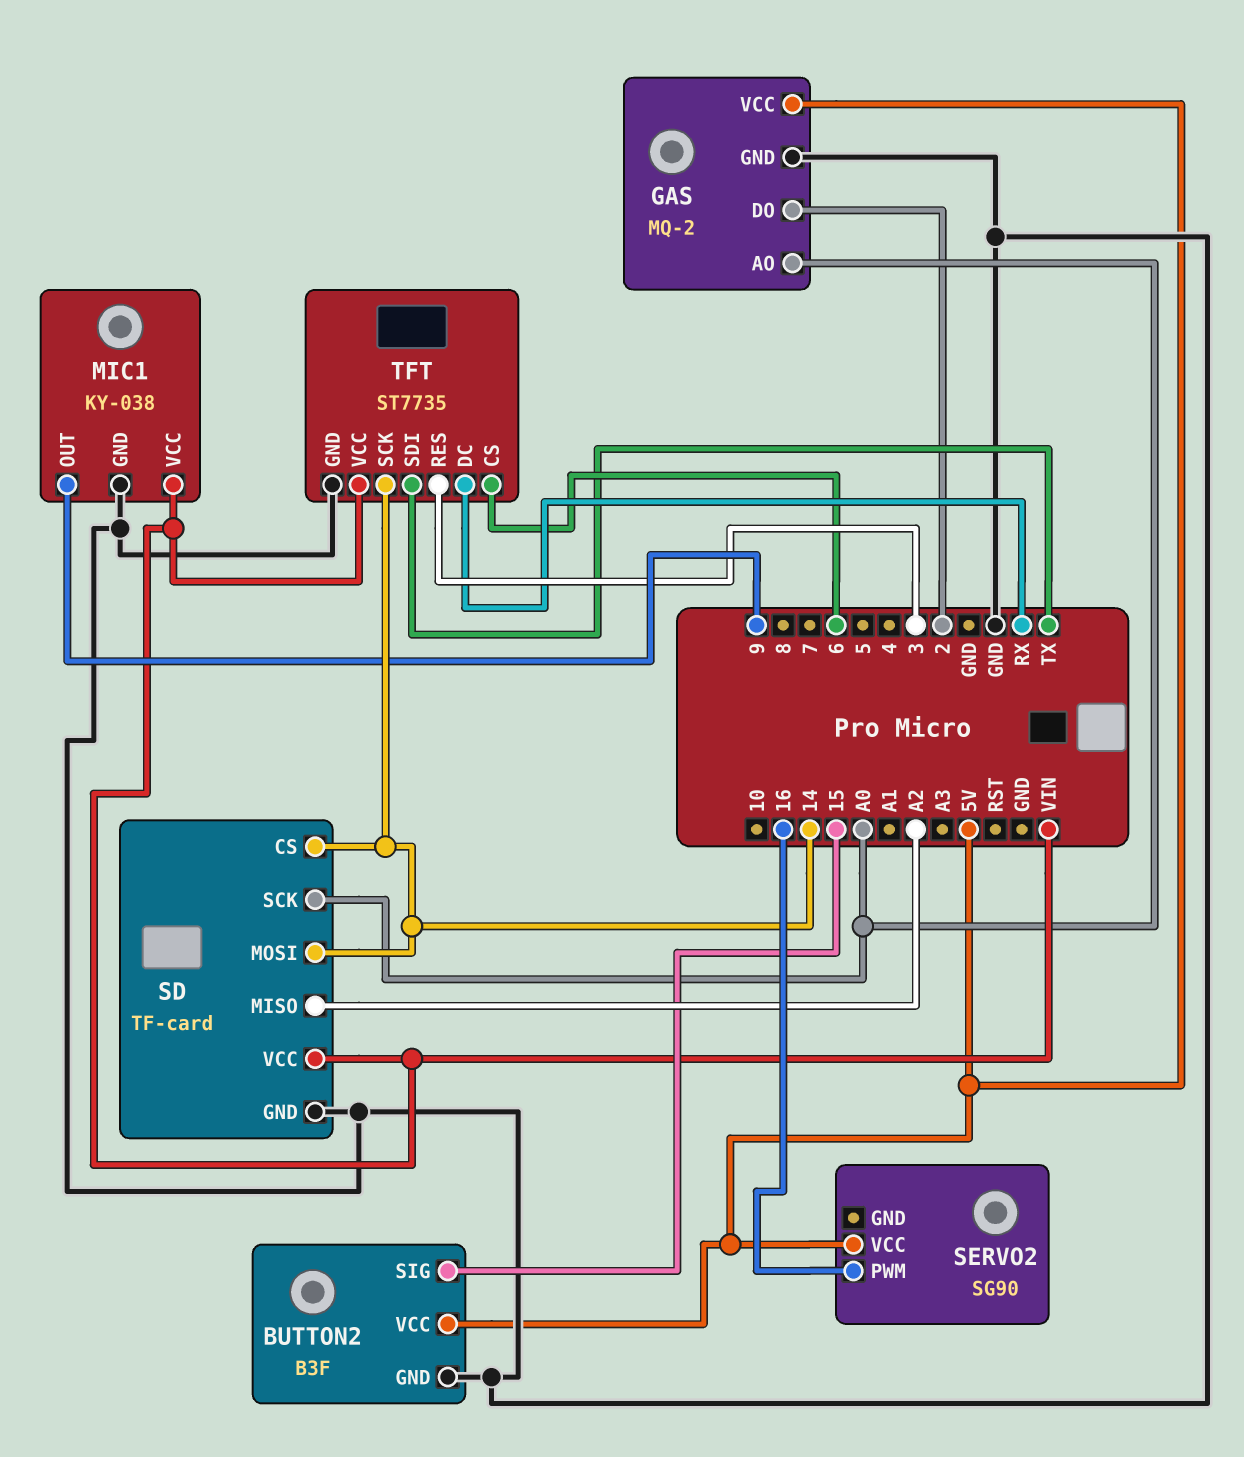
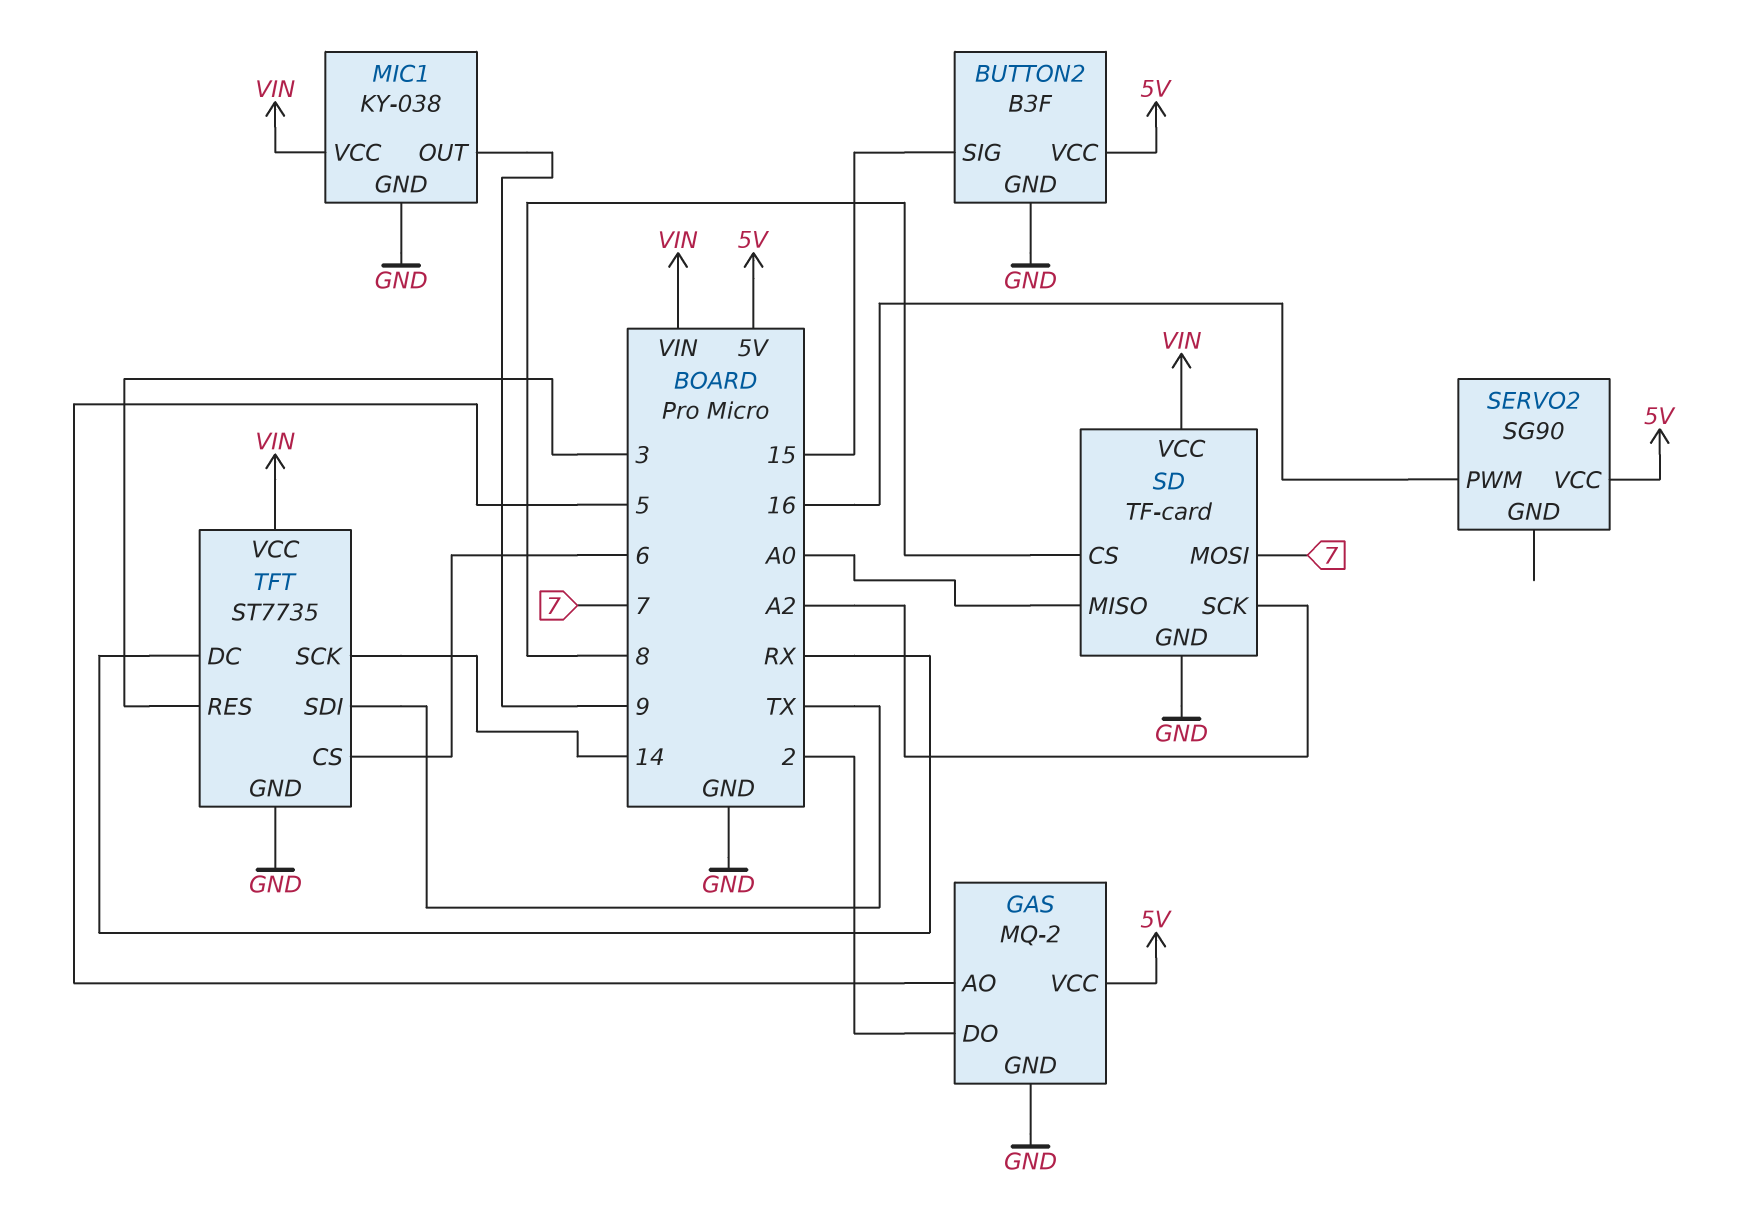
GAS pin AO: A0 -> 5
SD pin CS: 14 -> 8
SD pin MISO: A2 -> A0
SD pin MOSI: 14 -> 7
SD pin SCK: A0 -> A2

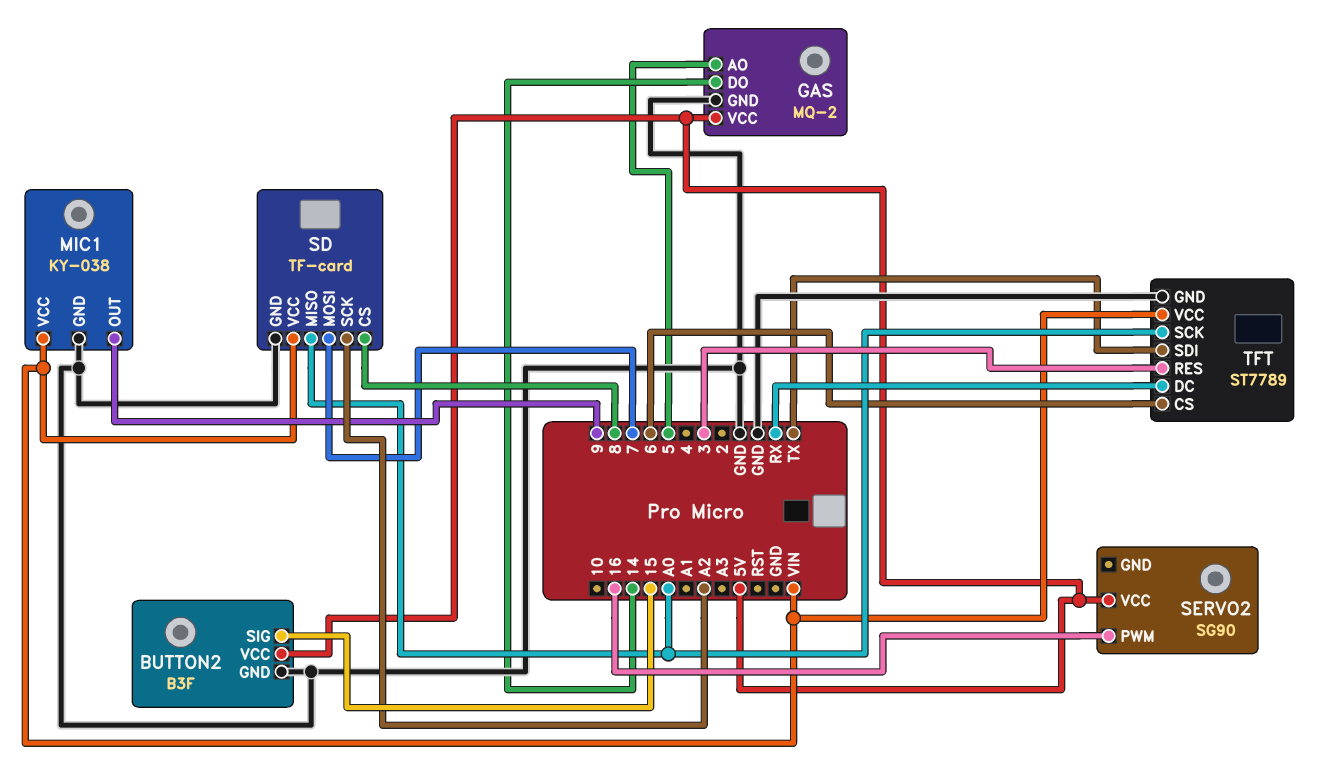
GAS pin DO: 2 -> 14
TFT: ST7735 -> ST7789
TFT pin SCK: 14 -> A0

